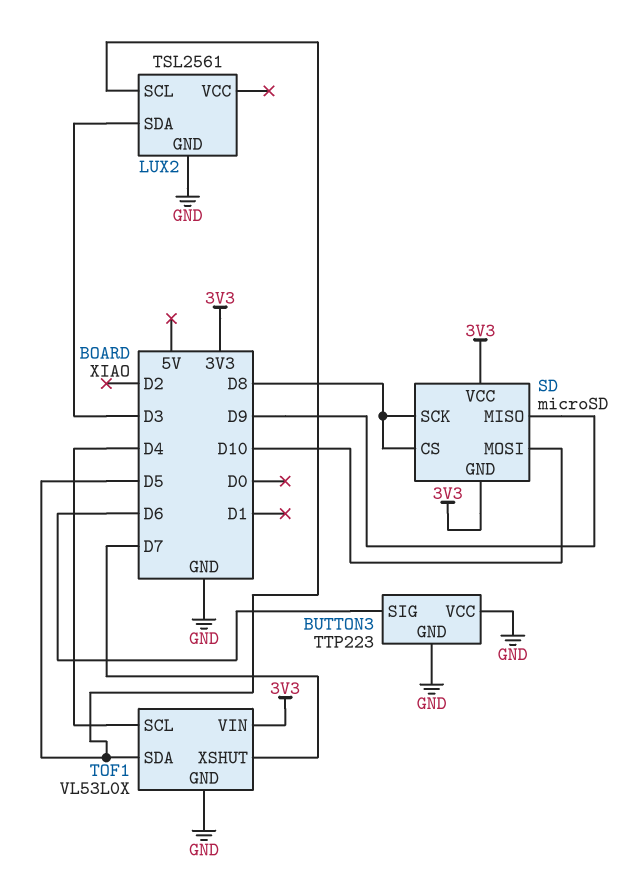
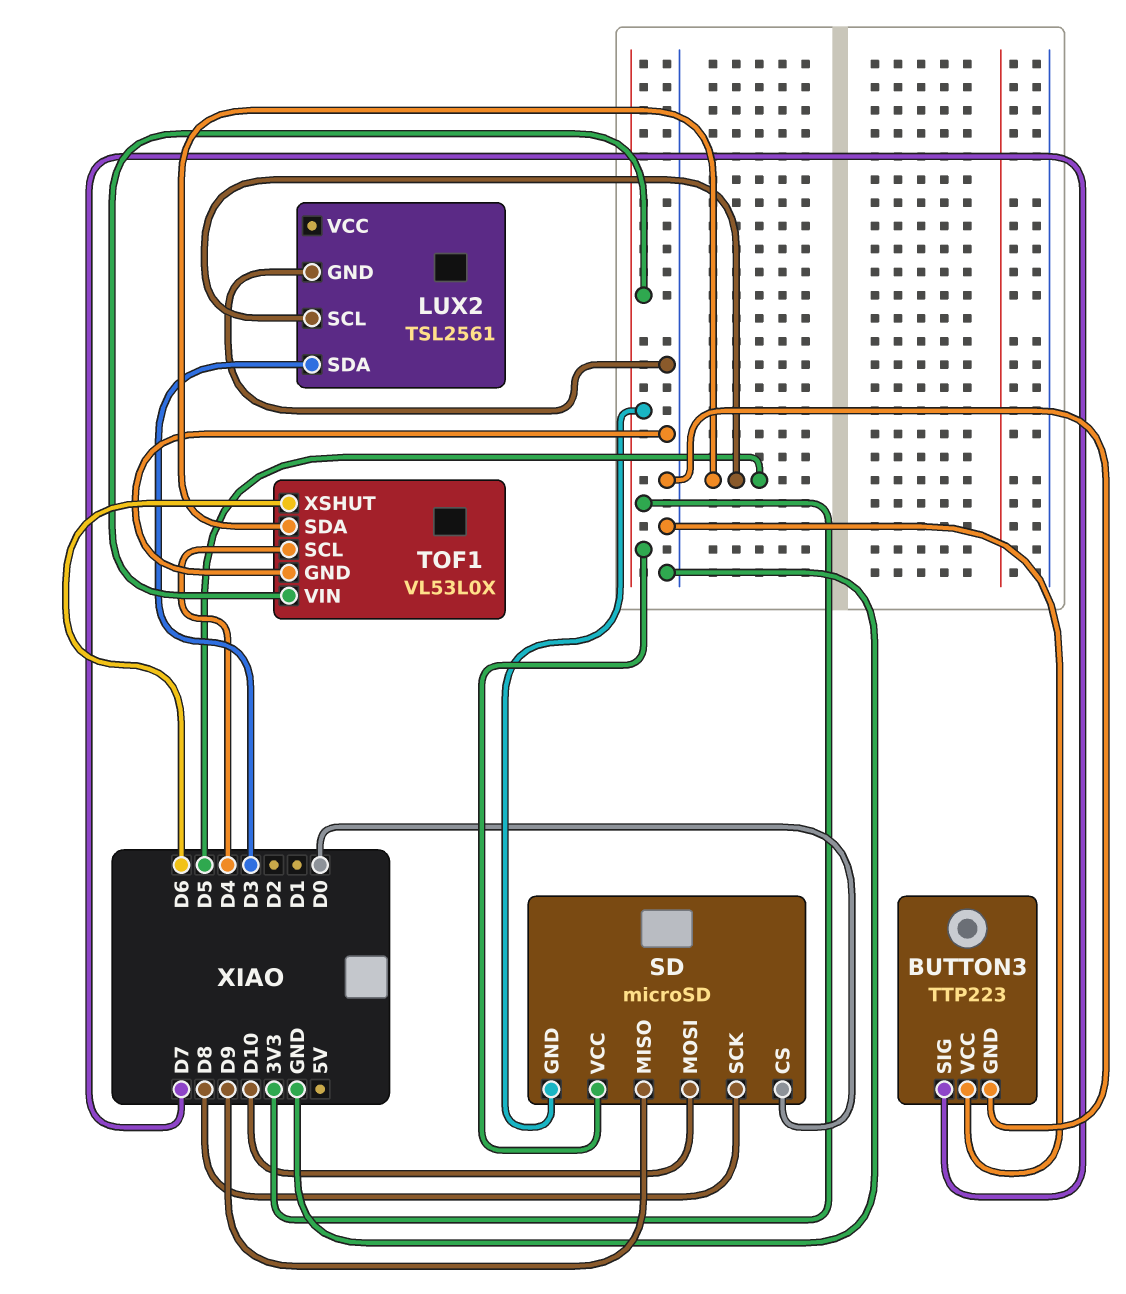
BUTTON3 pin SIG: D6 -> D7
SD pin CS: D8 -> D0
TOF1 pin XSHUT: D7 -> D6

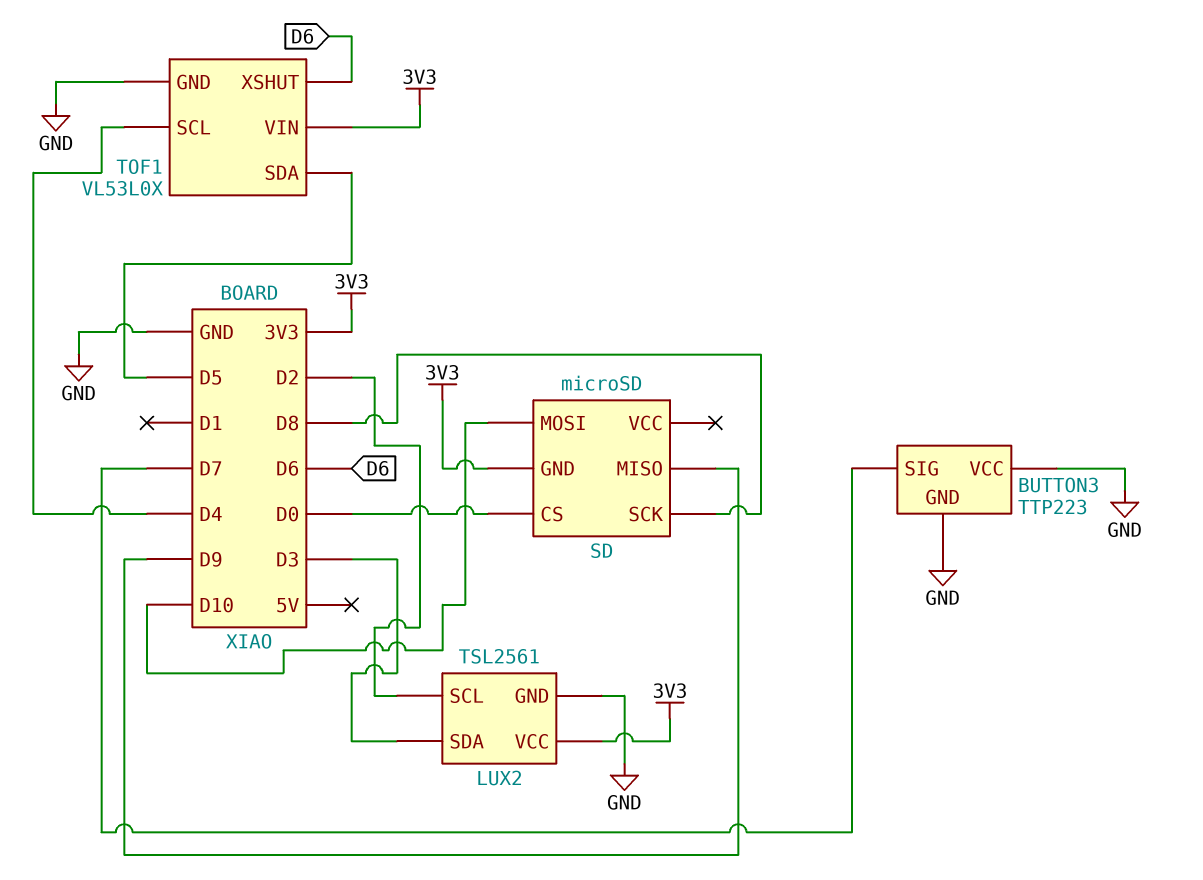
LUX2 pin SCL: D5 -> D2
LUX2 pin VCC: none -> 3V3
SD pin VCC: 3V3 -> none

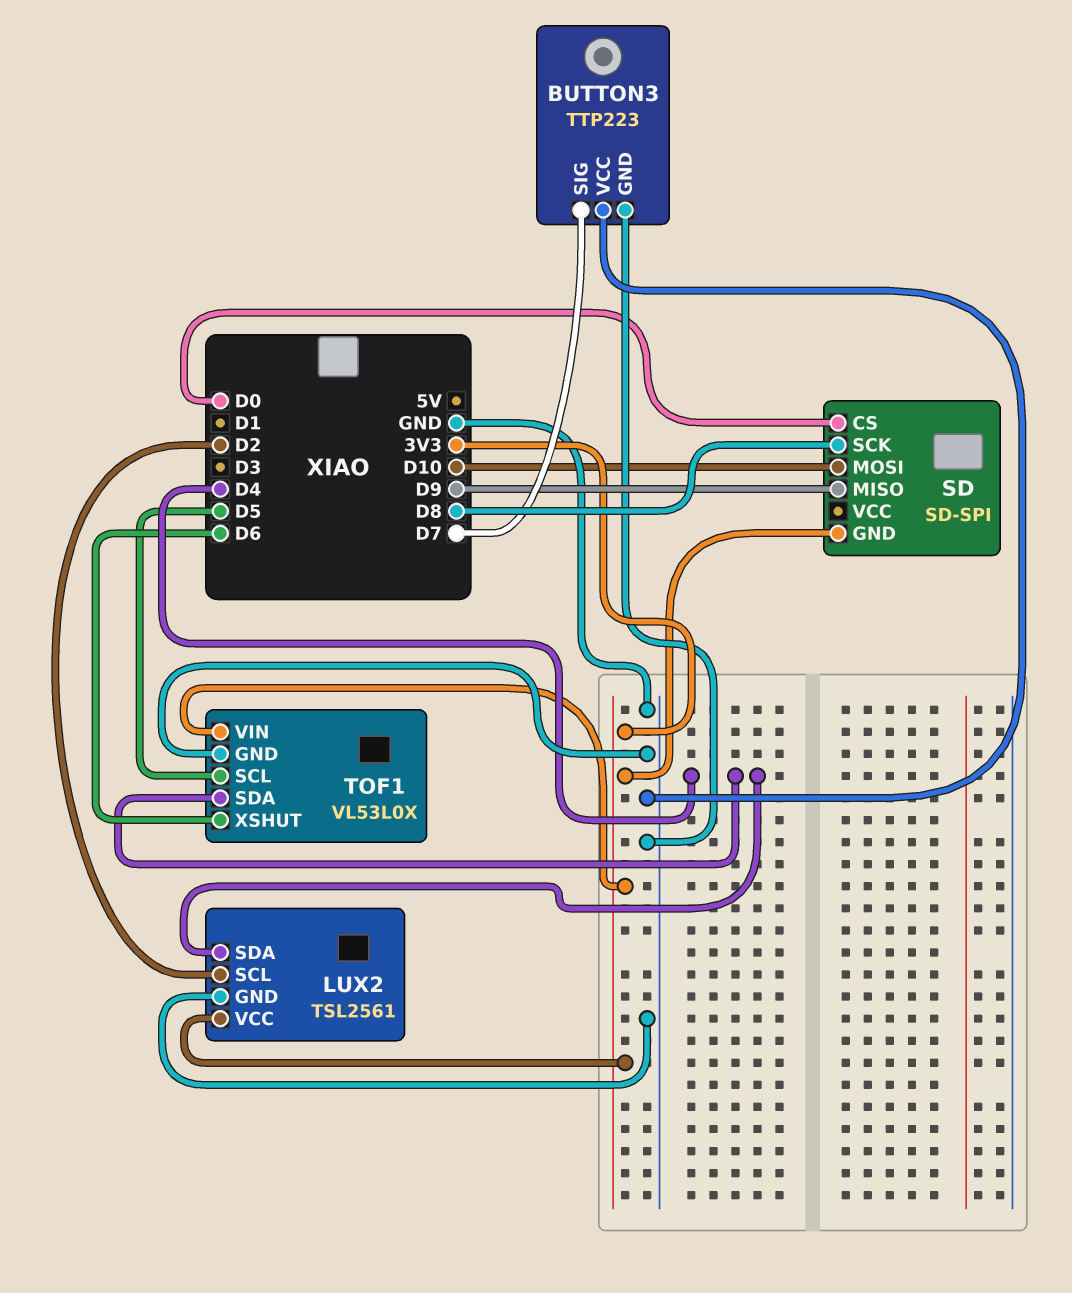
LUX2 pin SDA: D3 -> D4
SD: microSD -> SD-SPI
TOF1 pin SCL: D4 -> D5
TOF1 pin SDA: D5 -> D4

